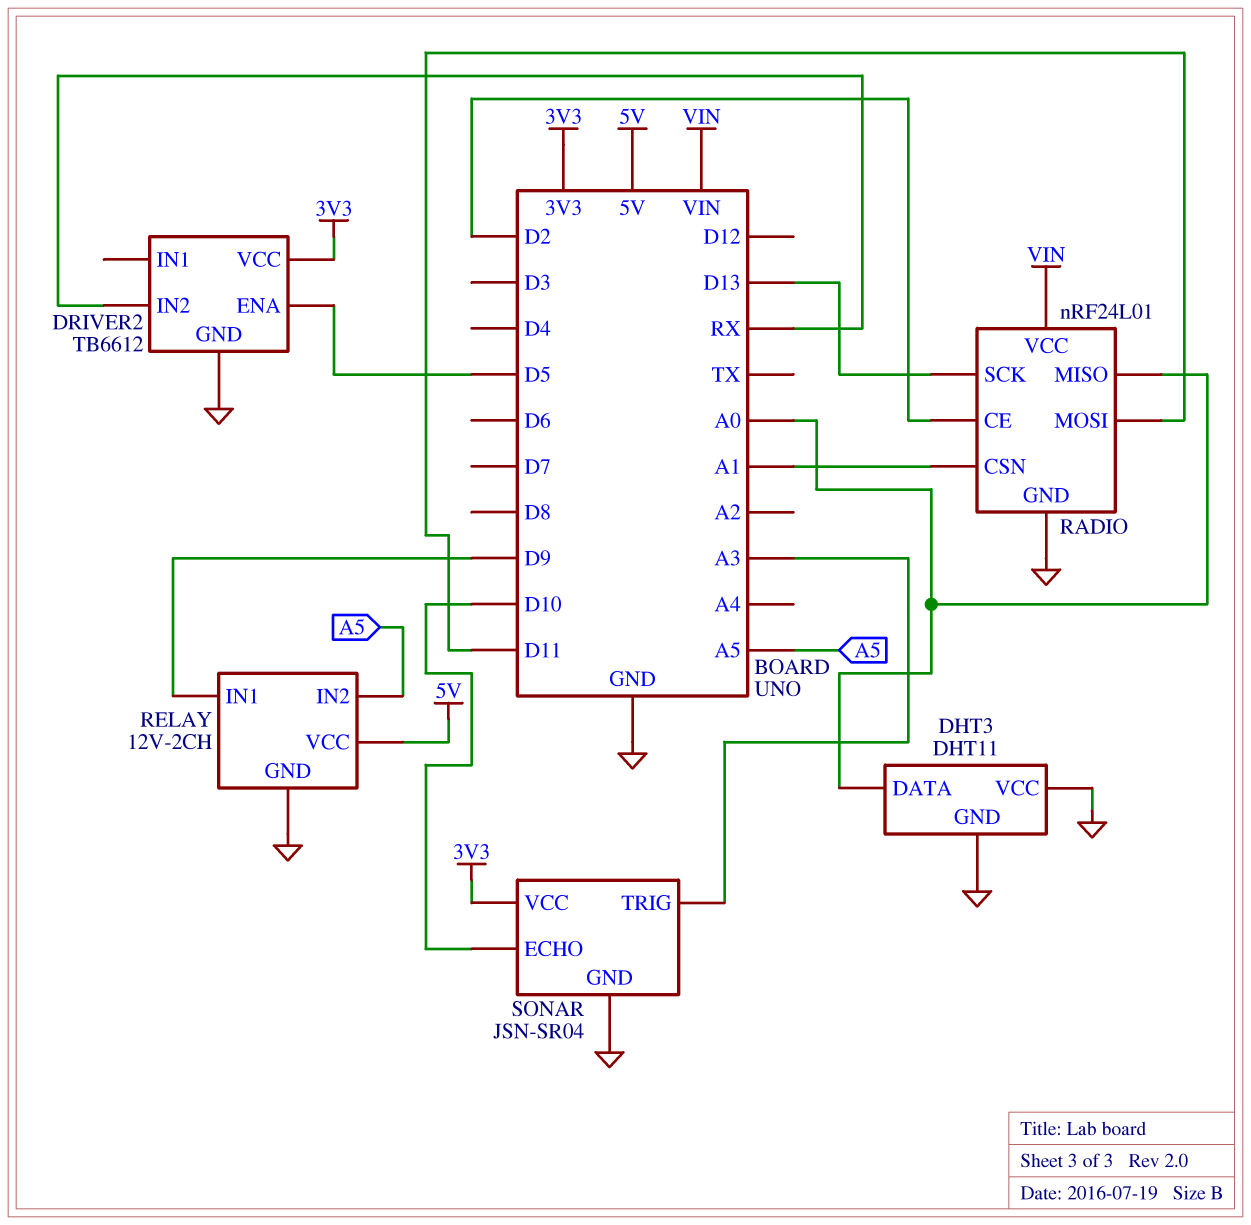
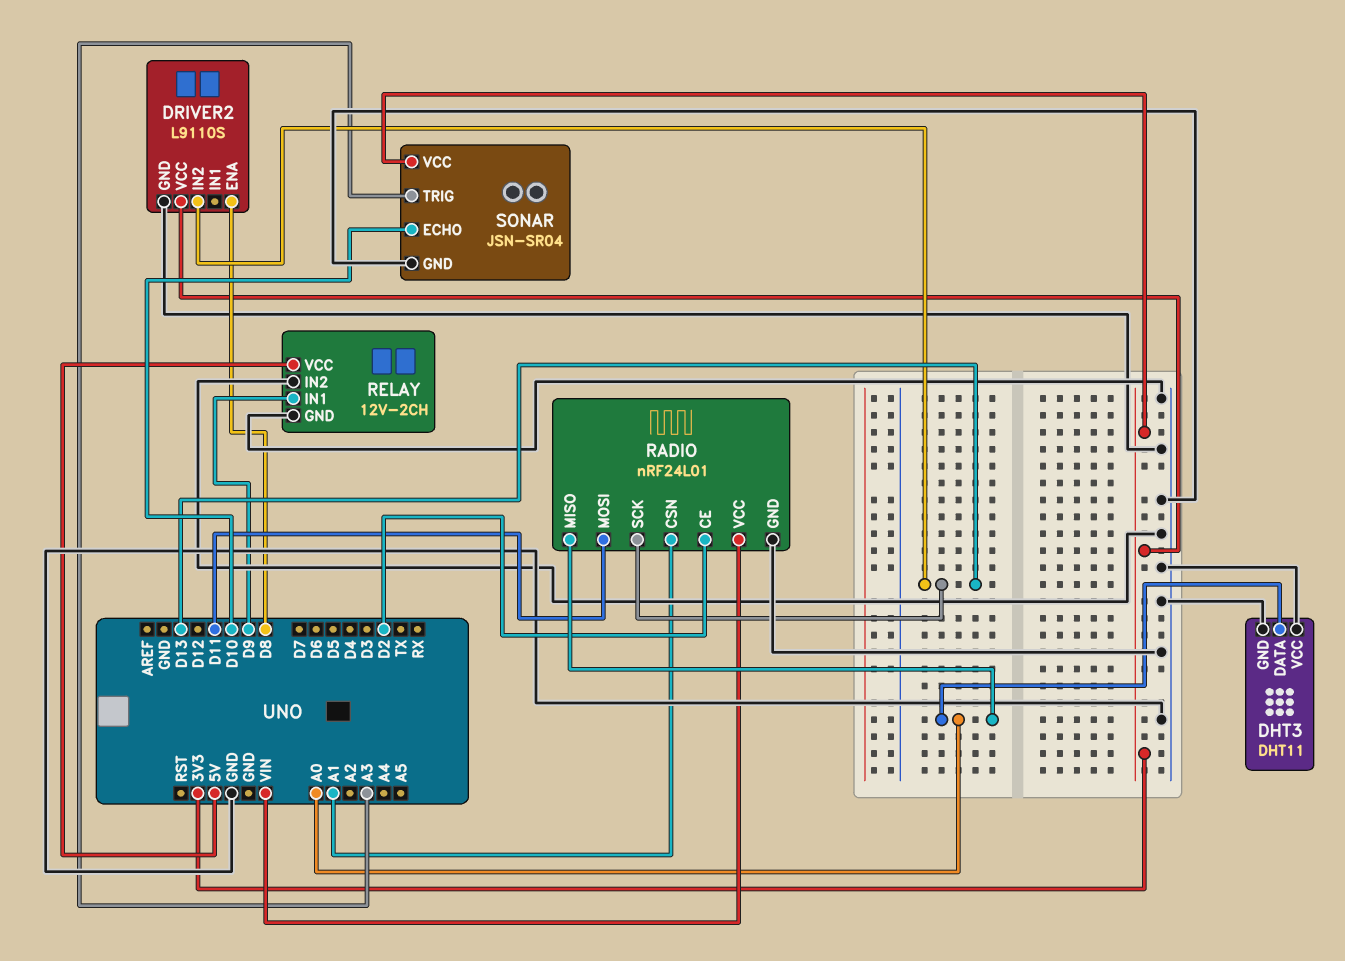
DRIVER2: TB6612 -> L9110S
DRIVER2 pin ENA: D5 -> D8
DRIVER2 pin IN2: RX -> D13
RELAY pin IN2: A5 -> GND

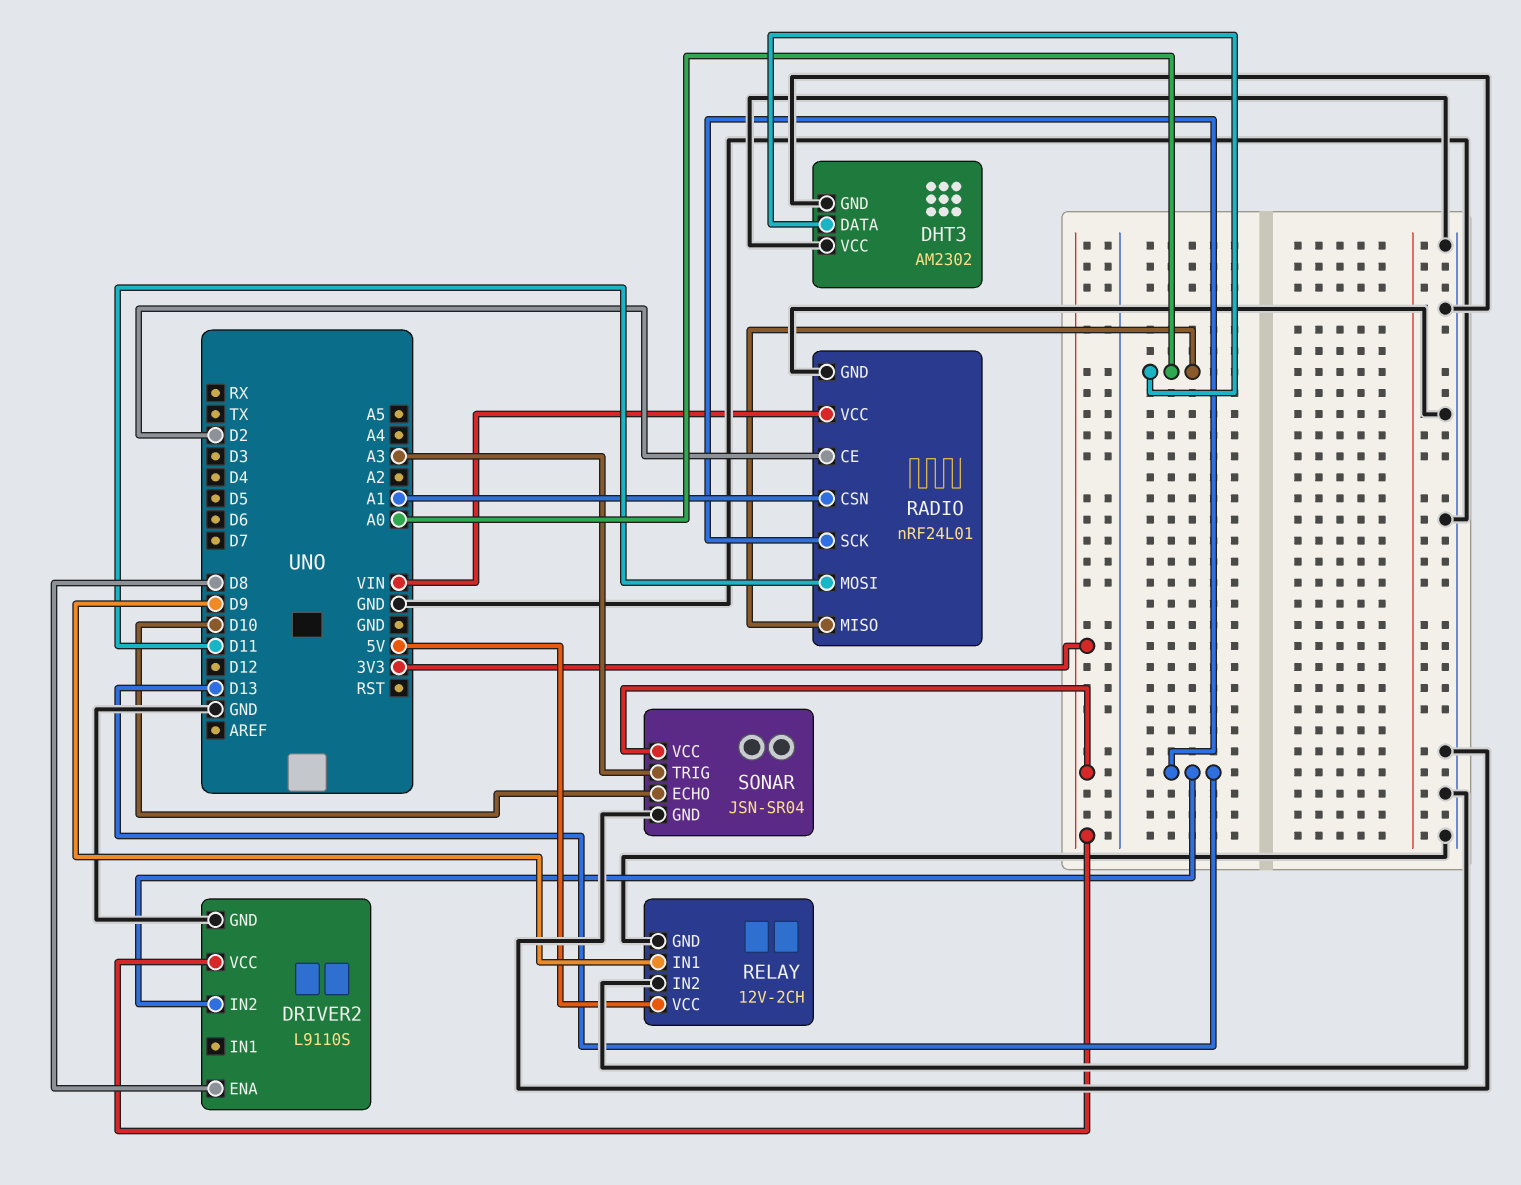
DHT3: DHT11 -> AM2302

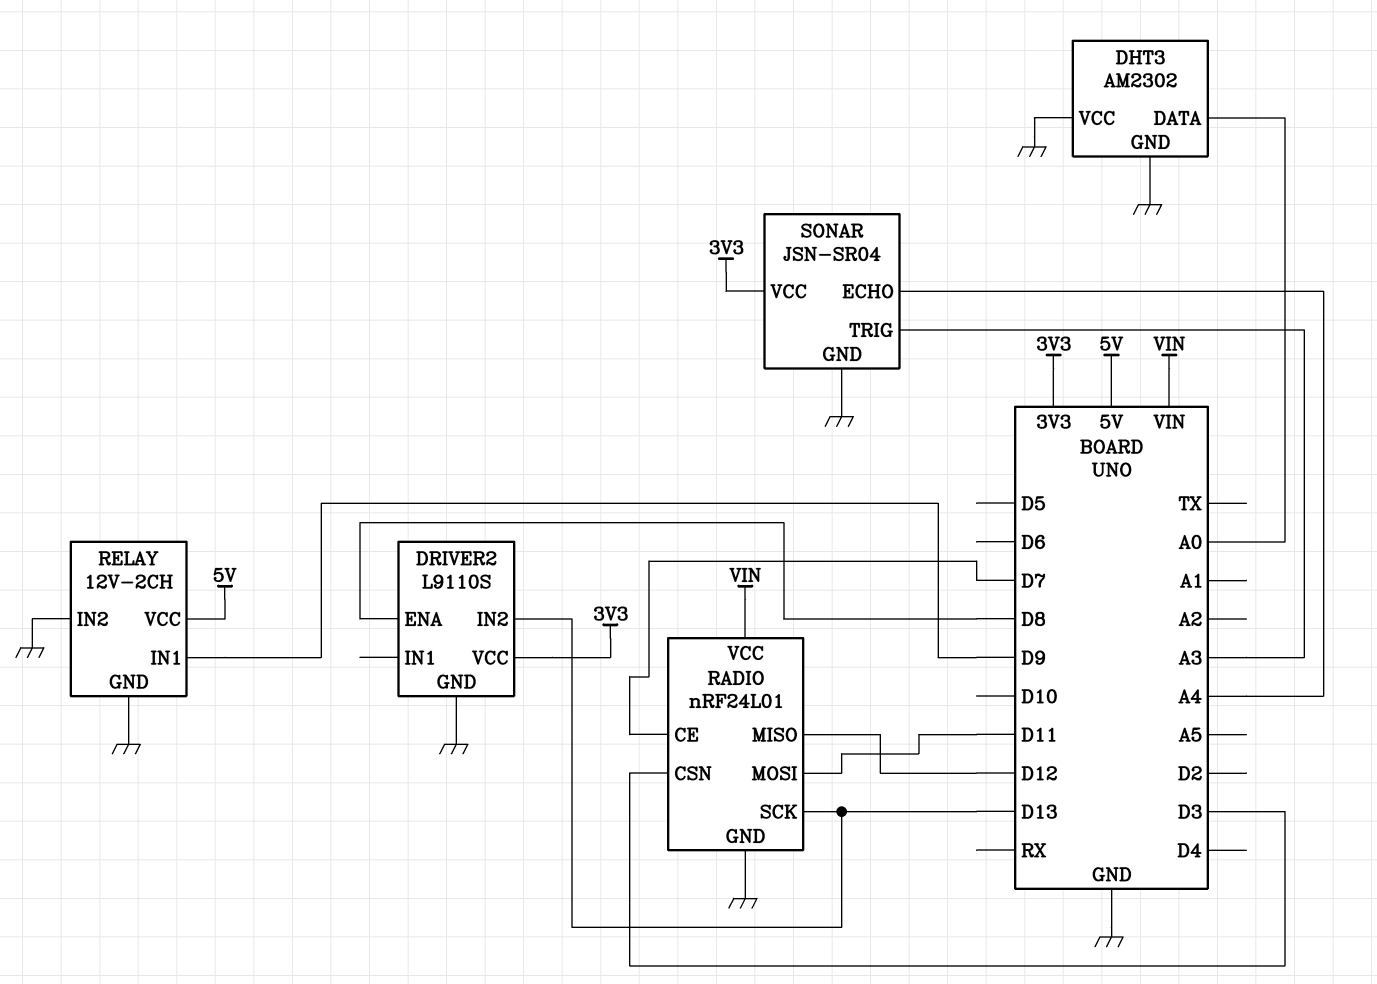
RADIO pin CE: D2 -> D7
RADIO pin CSN: A1 -> D3
RADIO pin MISO: A0 -> D12
SONAR pin ECHO: D10 -> A4

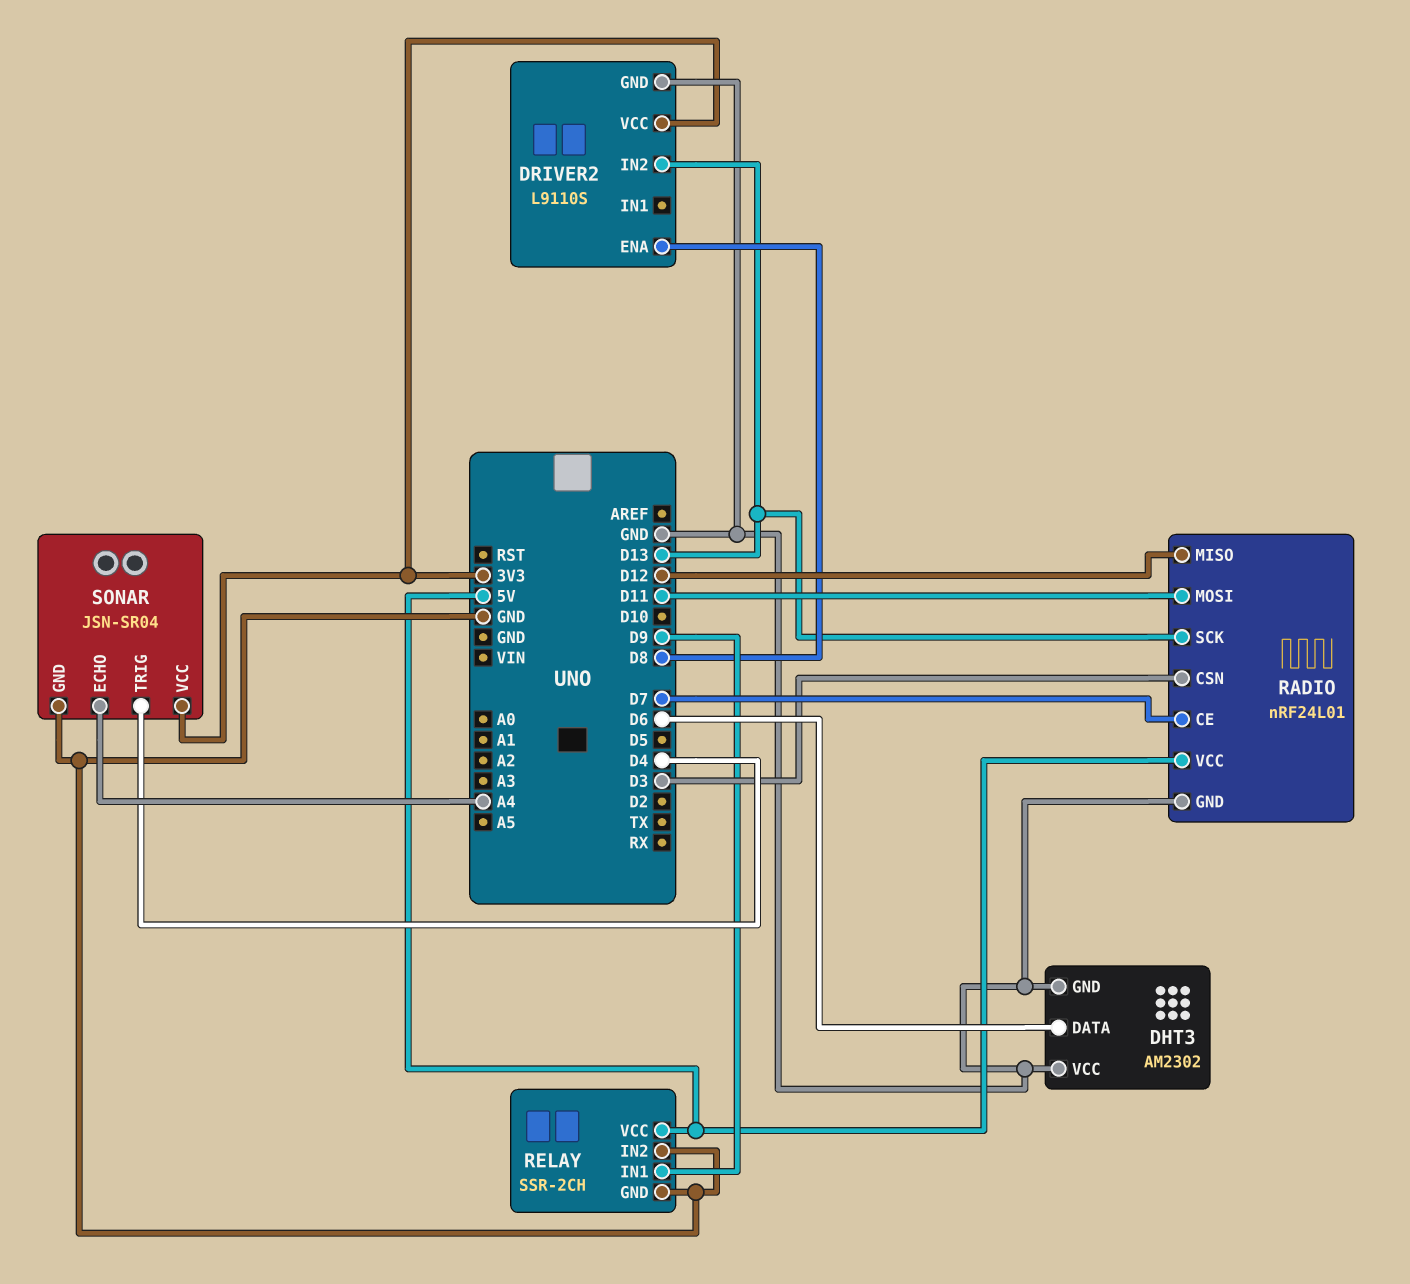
DHT3 pin DATA: A0 -> D6
RADIO pin VCC: VIN -> 5V
RELAY: 12V-2CH -> SSR-2CH
SONAR pin TRIG: A3 -> D4

